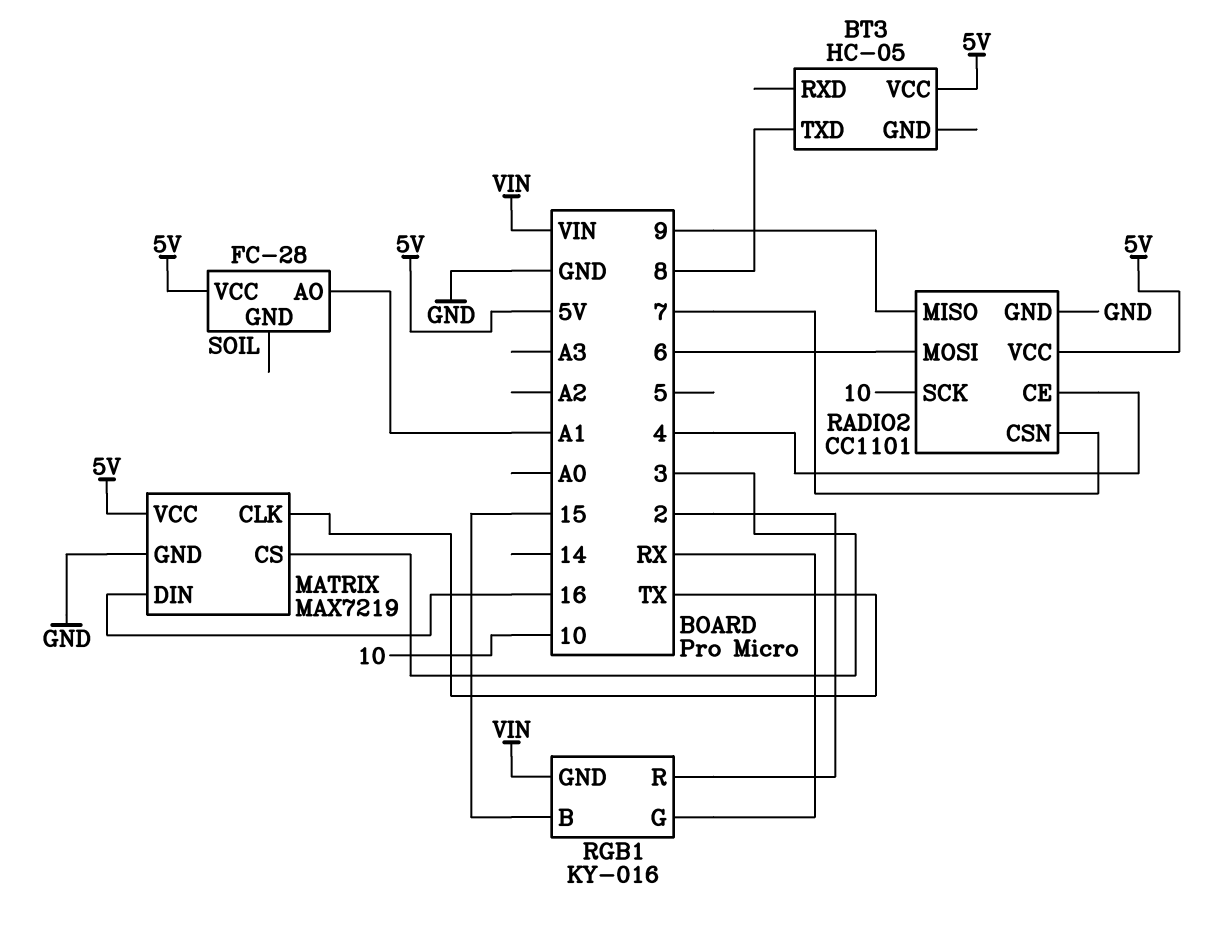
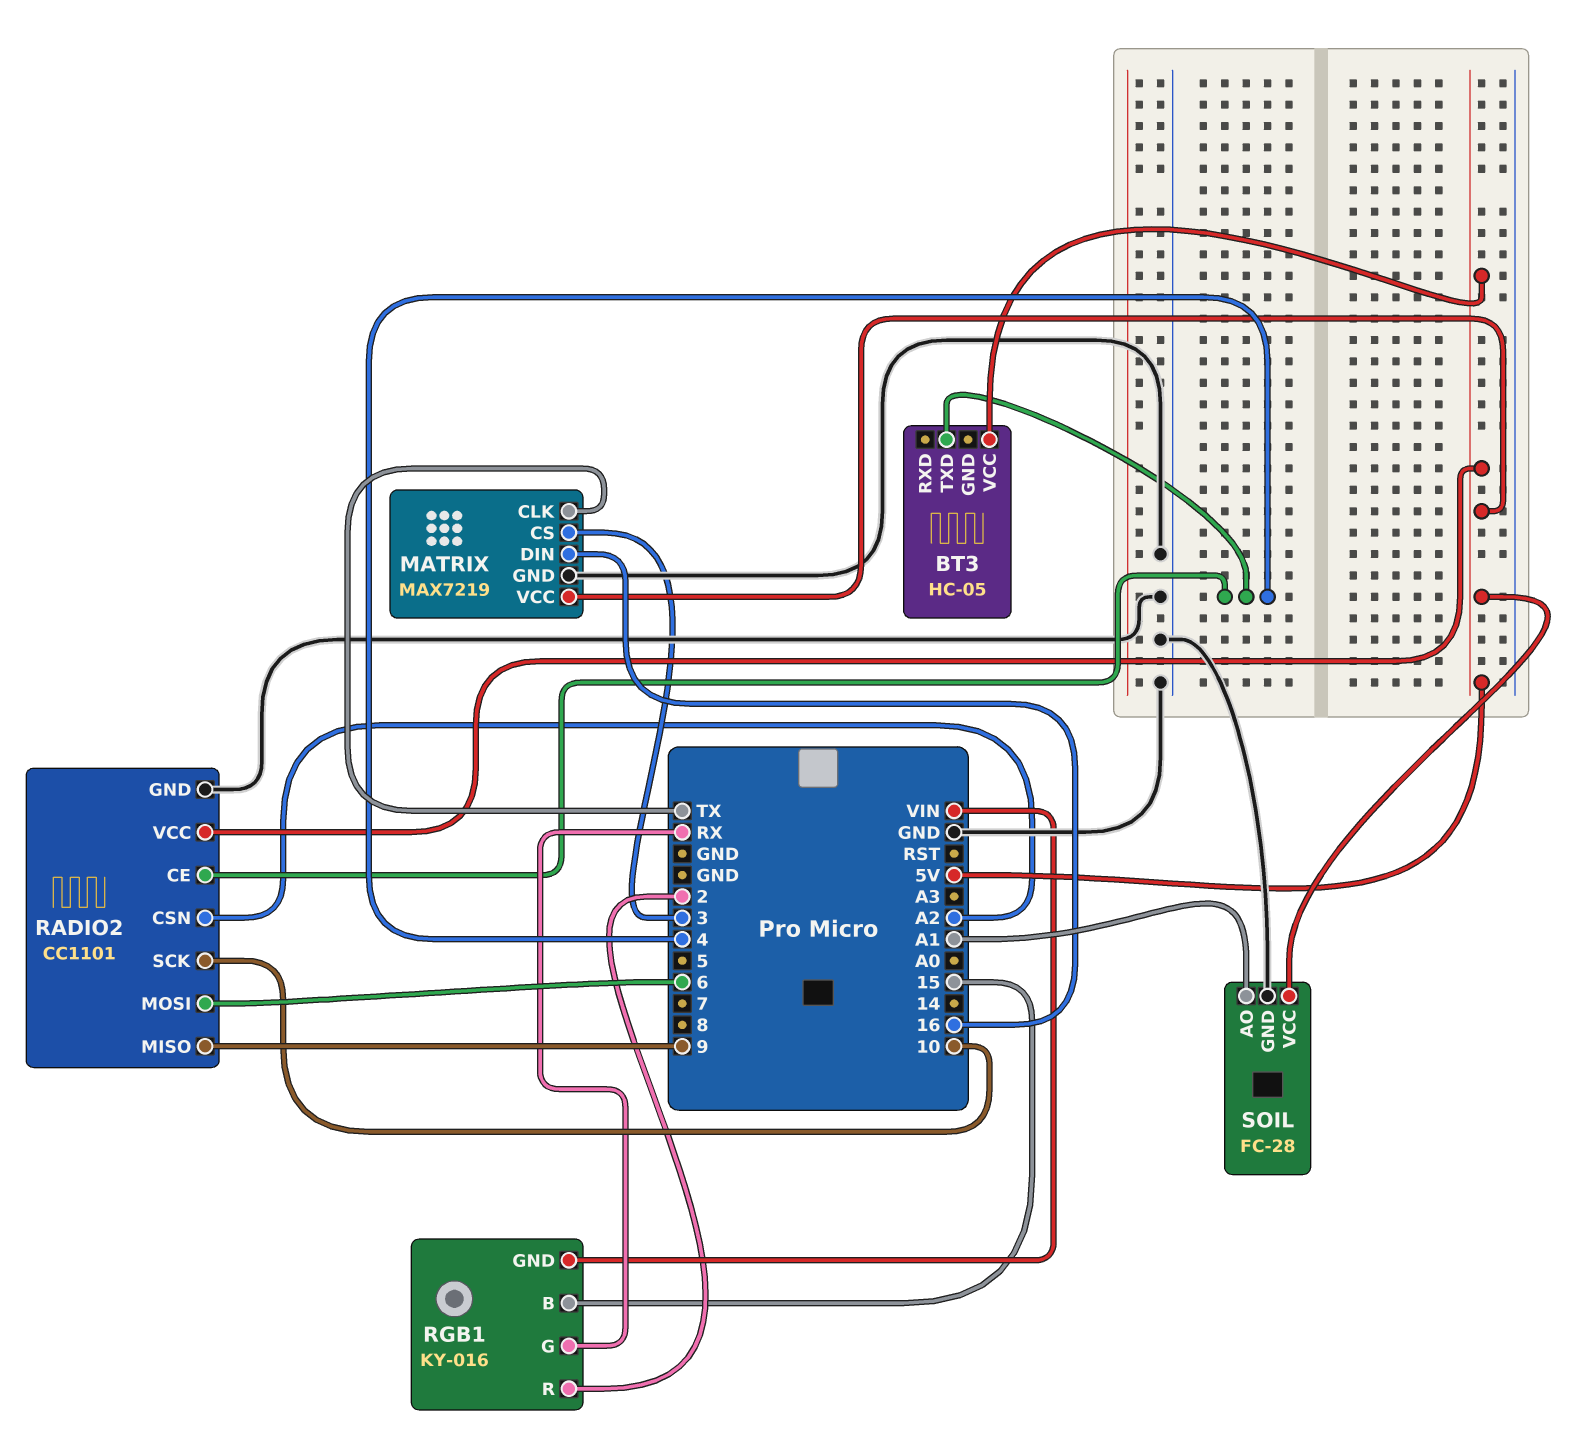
BT3 pin TXD: 8 -> 4
RADIO2 pin CSN: 7 -> A2
SOIL pin GND: none -> GND

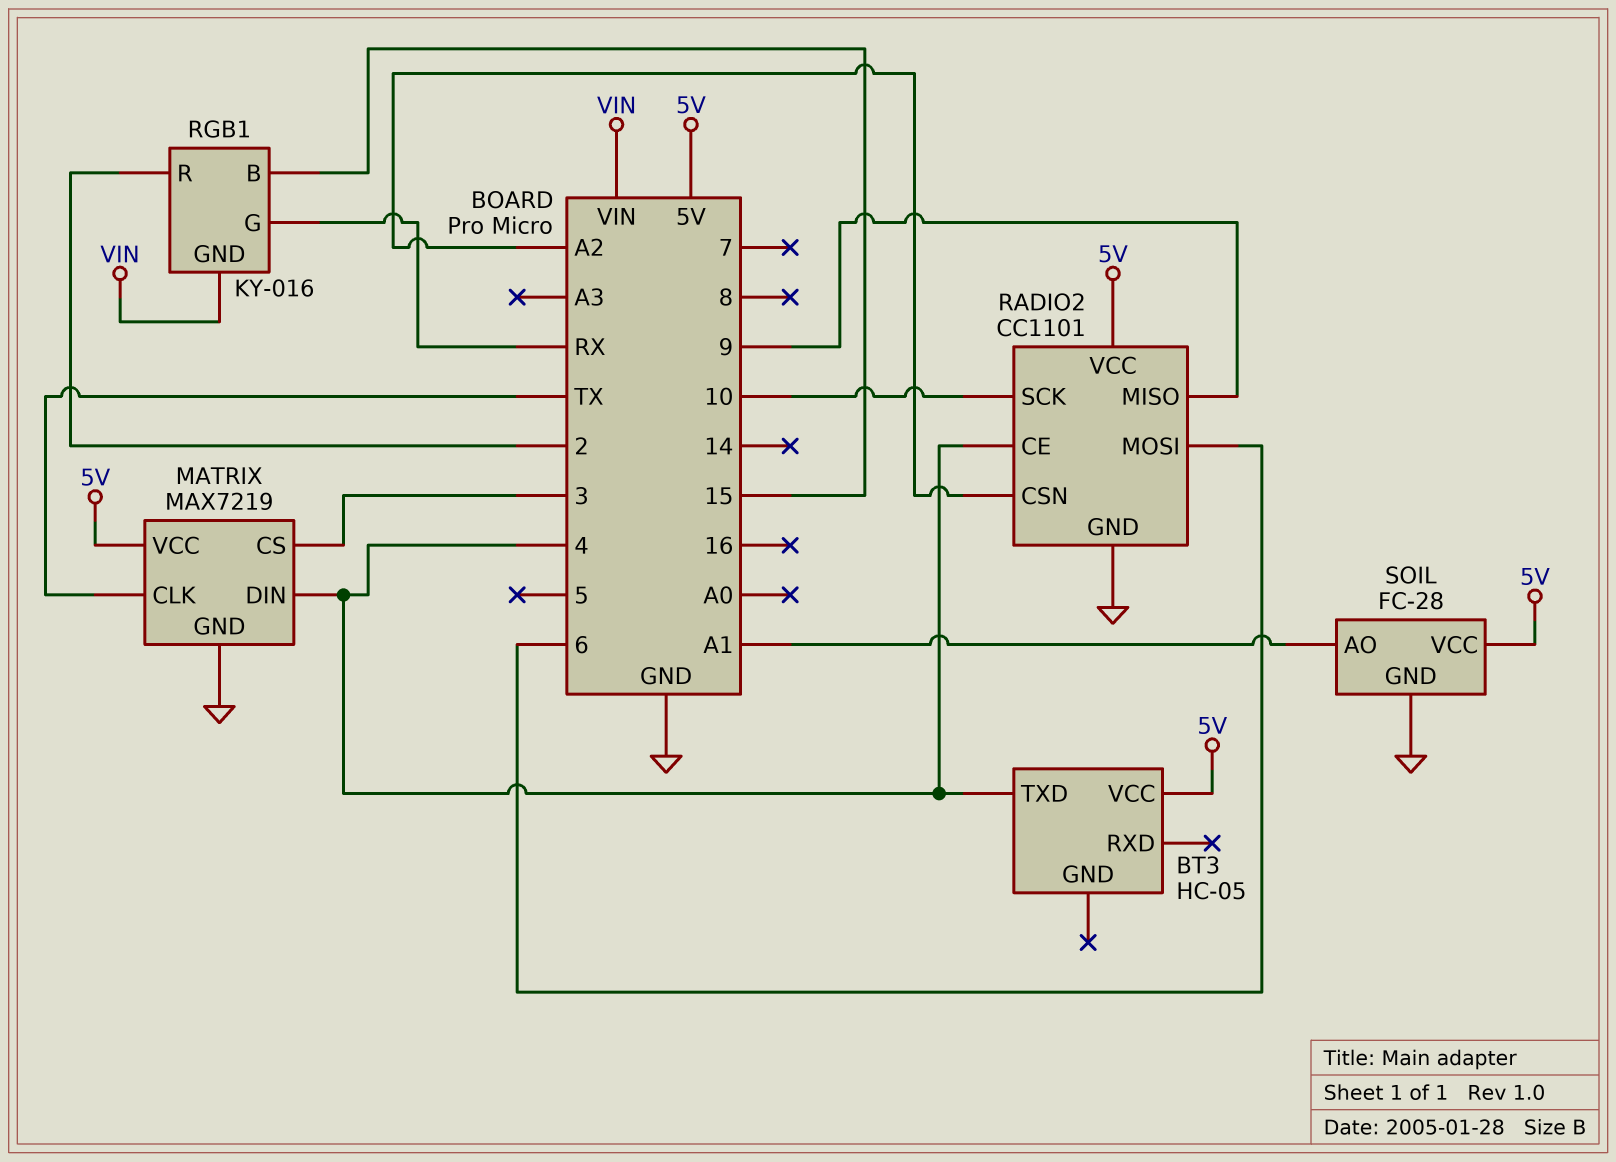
MATRIX pin DIN: 16 -> 4

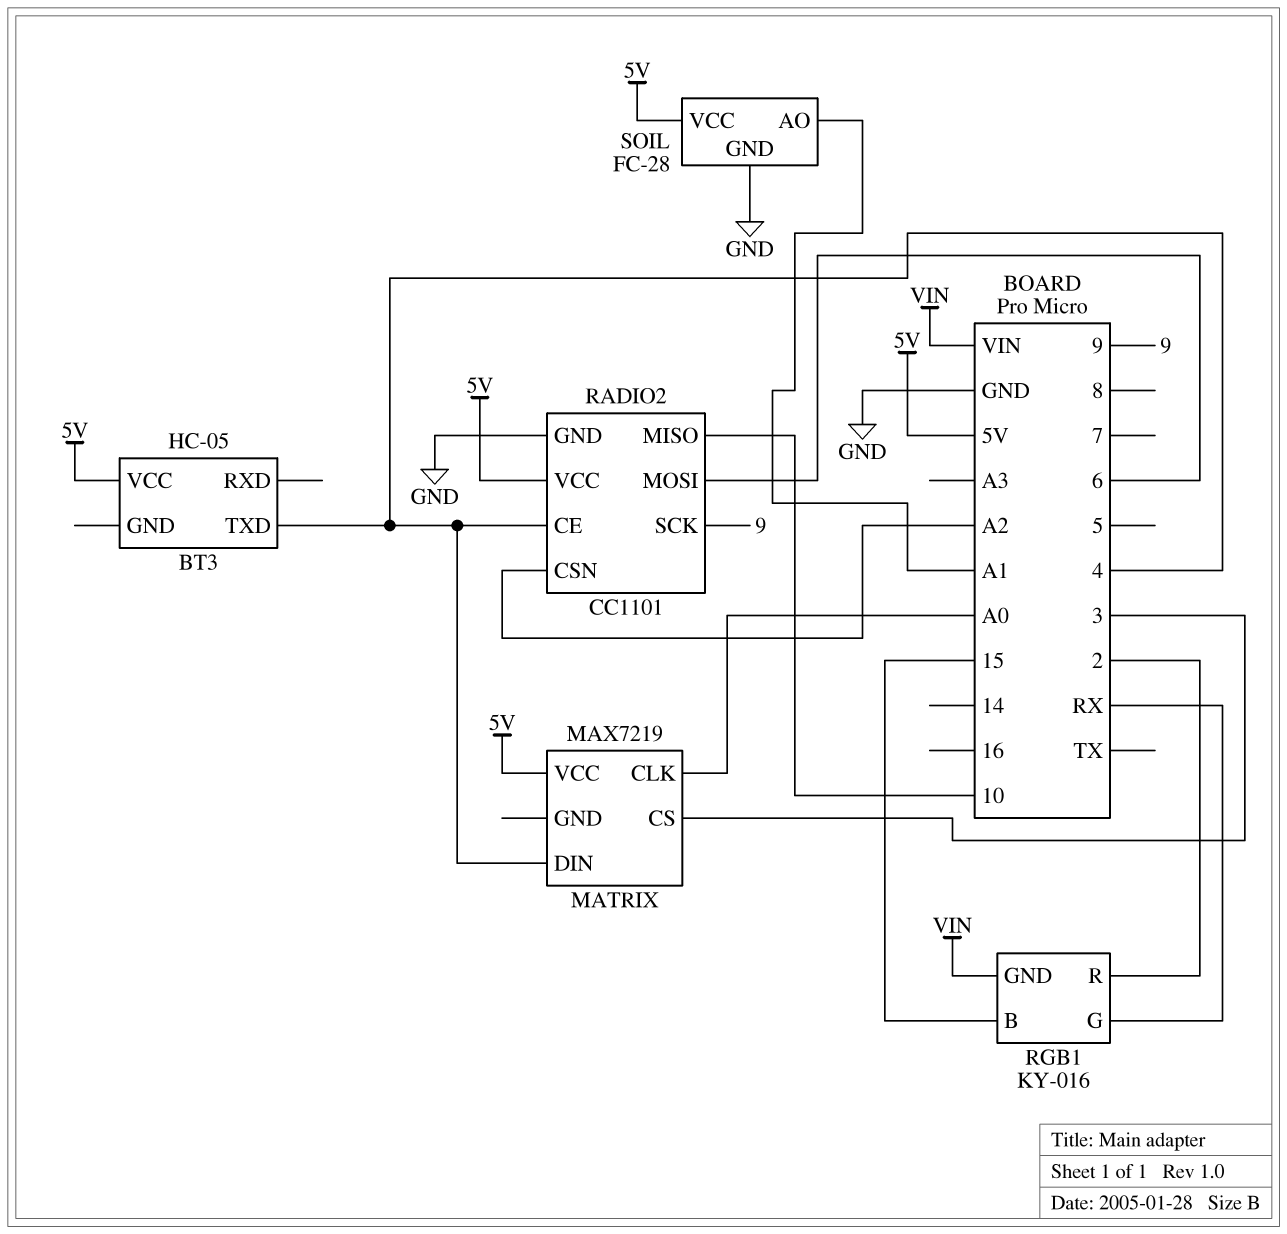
MATRIX pin CLK: TX -> A0
MATRIX pin GND: GND -> none
RADIO2 pin MISO: 9 -> 10
RADIO2 pin SCK: 10 -> 9

